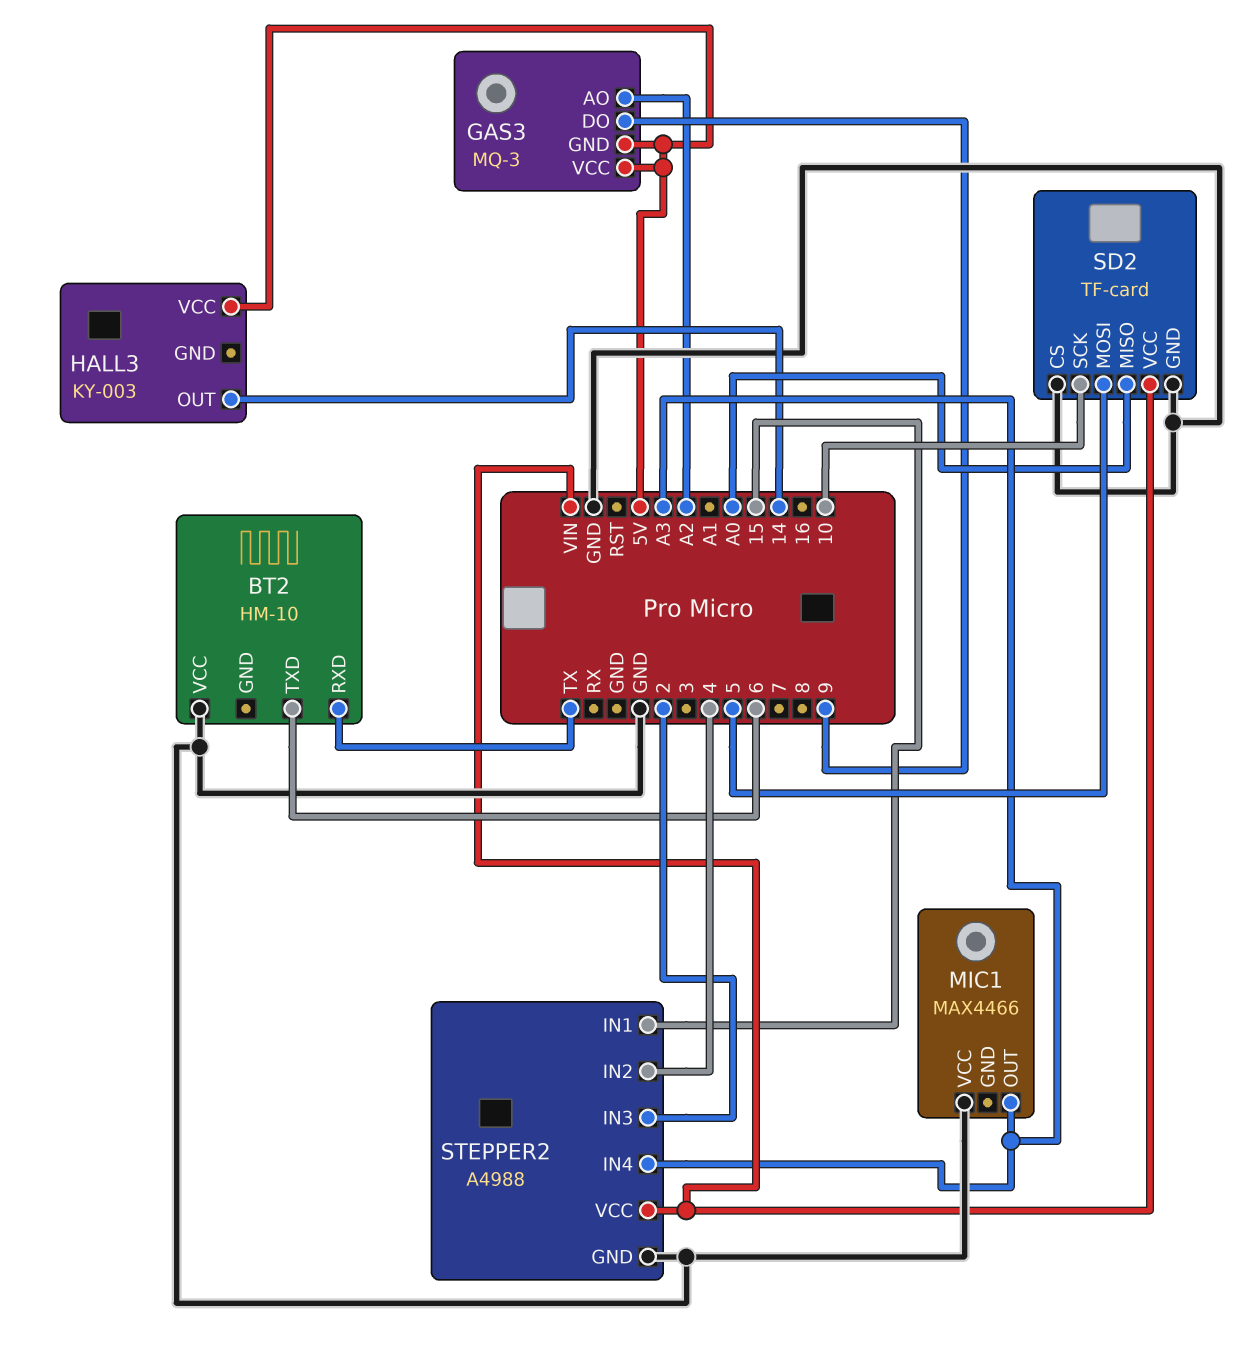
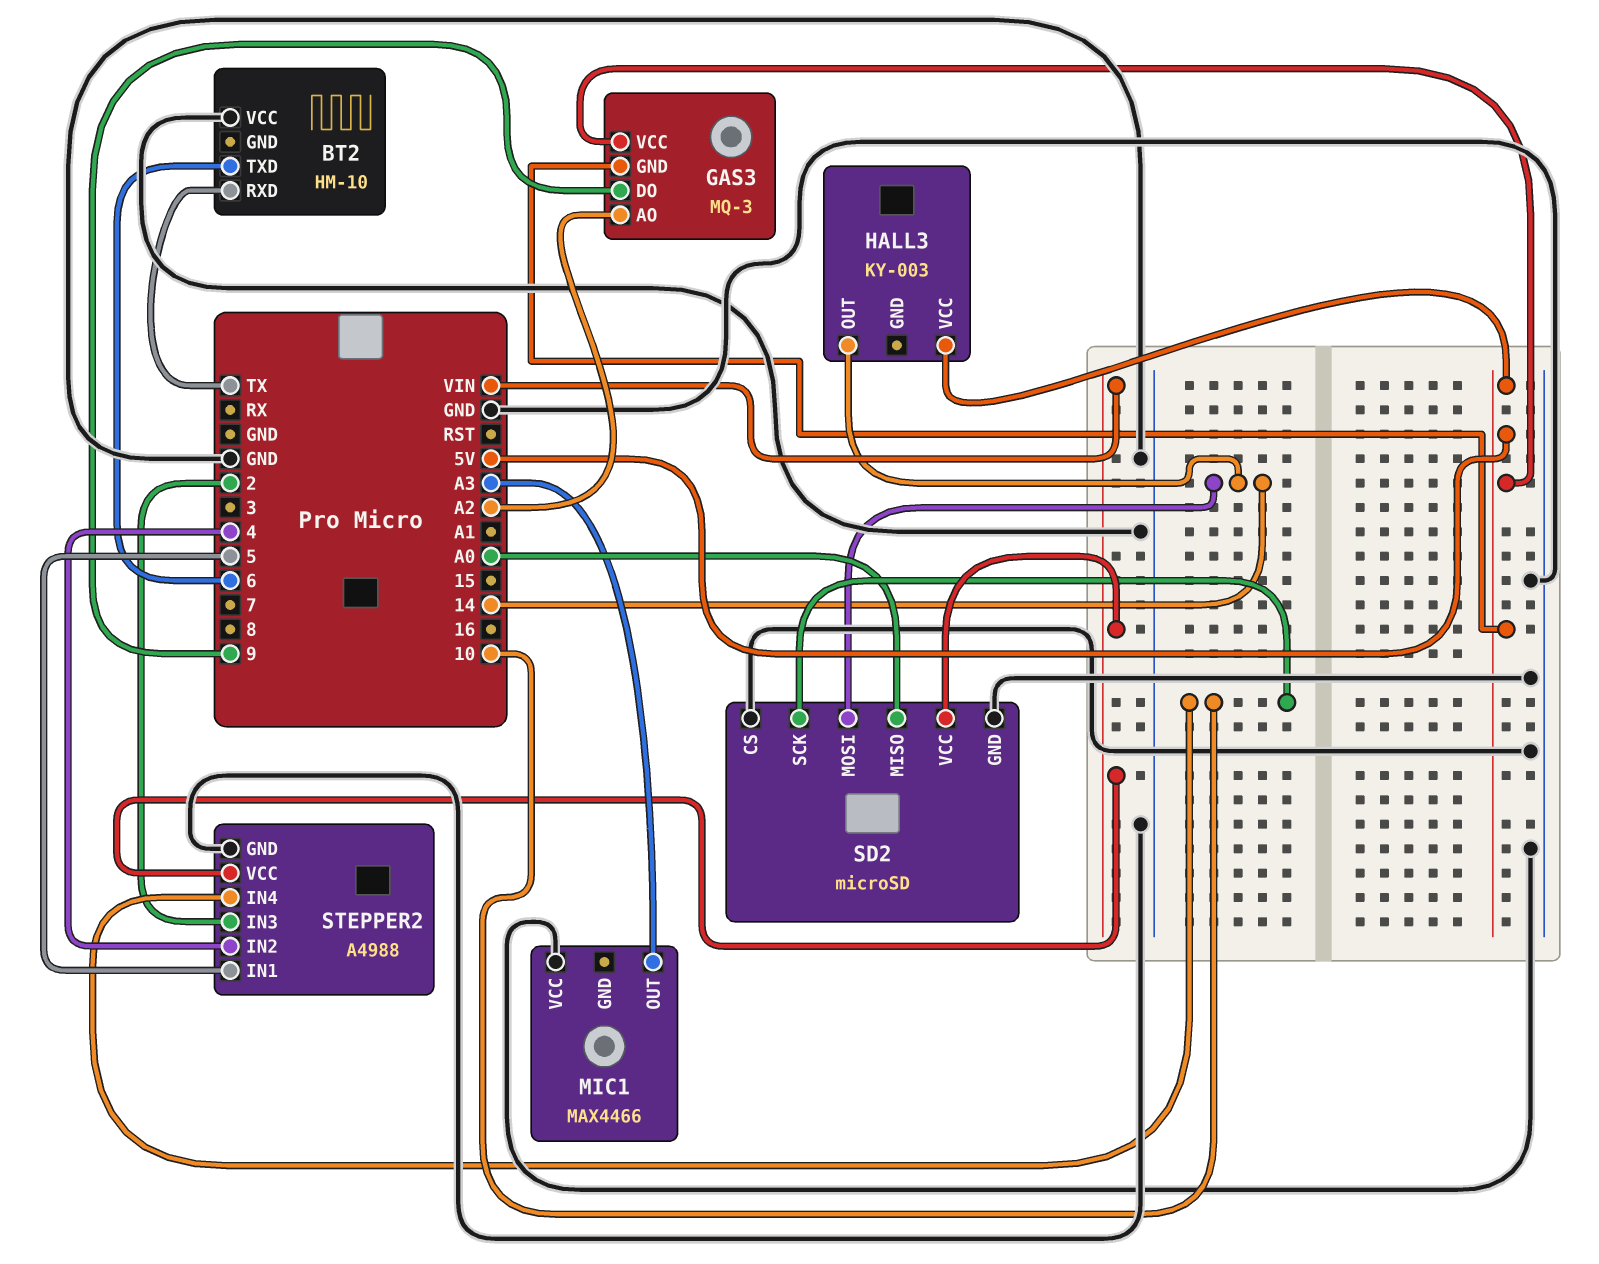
SD2: TF-card -> microSD
SD2 pin MOSI: 5 -> 14
STEPPER2 pin IN1: 15 -> 5
STEPPER2 pin IN4: A3 -> 10

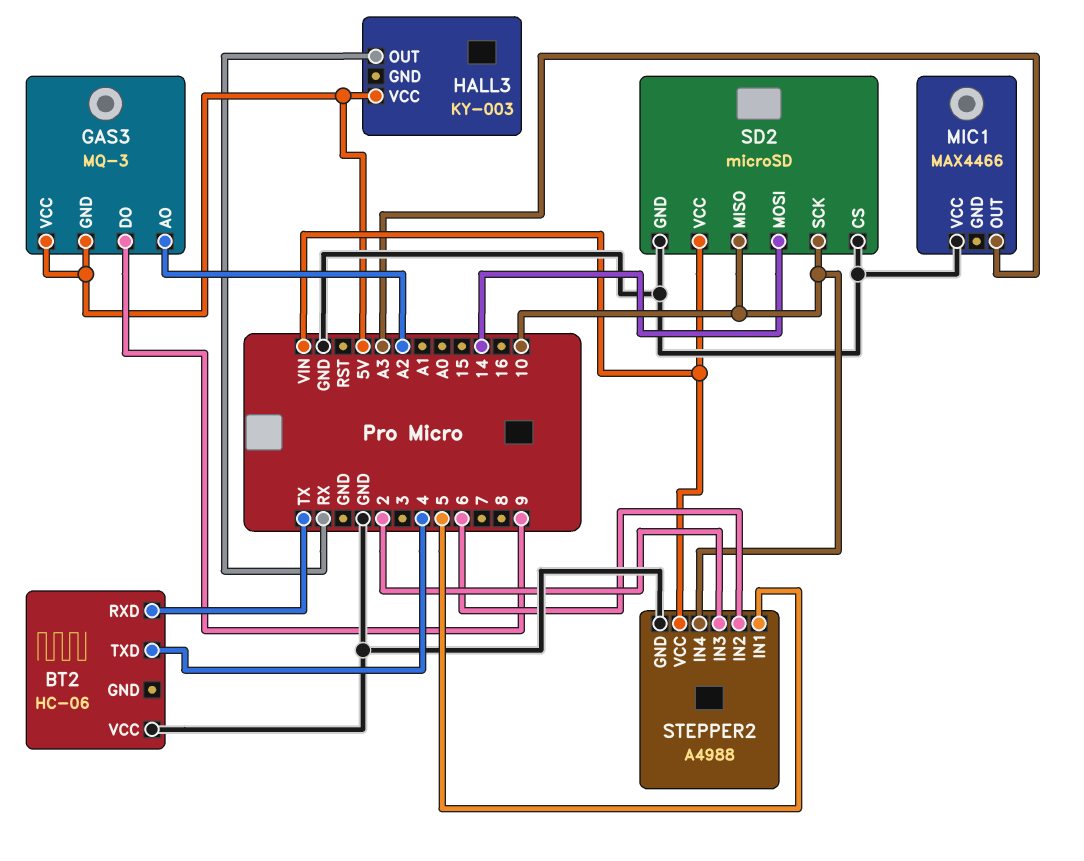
BT2: HM-10 -> HC-06
BT2 pin TXD: 6 -> 4
HALL3 pin OUT: 14 -> RX
SD2 pin MISO: A0 -> 10
STEPPER2 pin IN2: 4 -> 6

